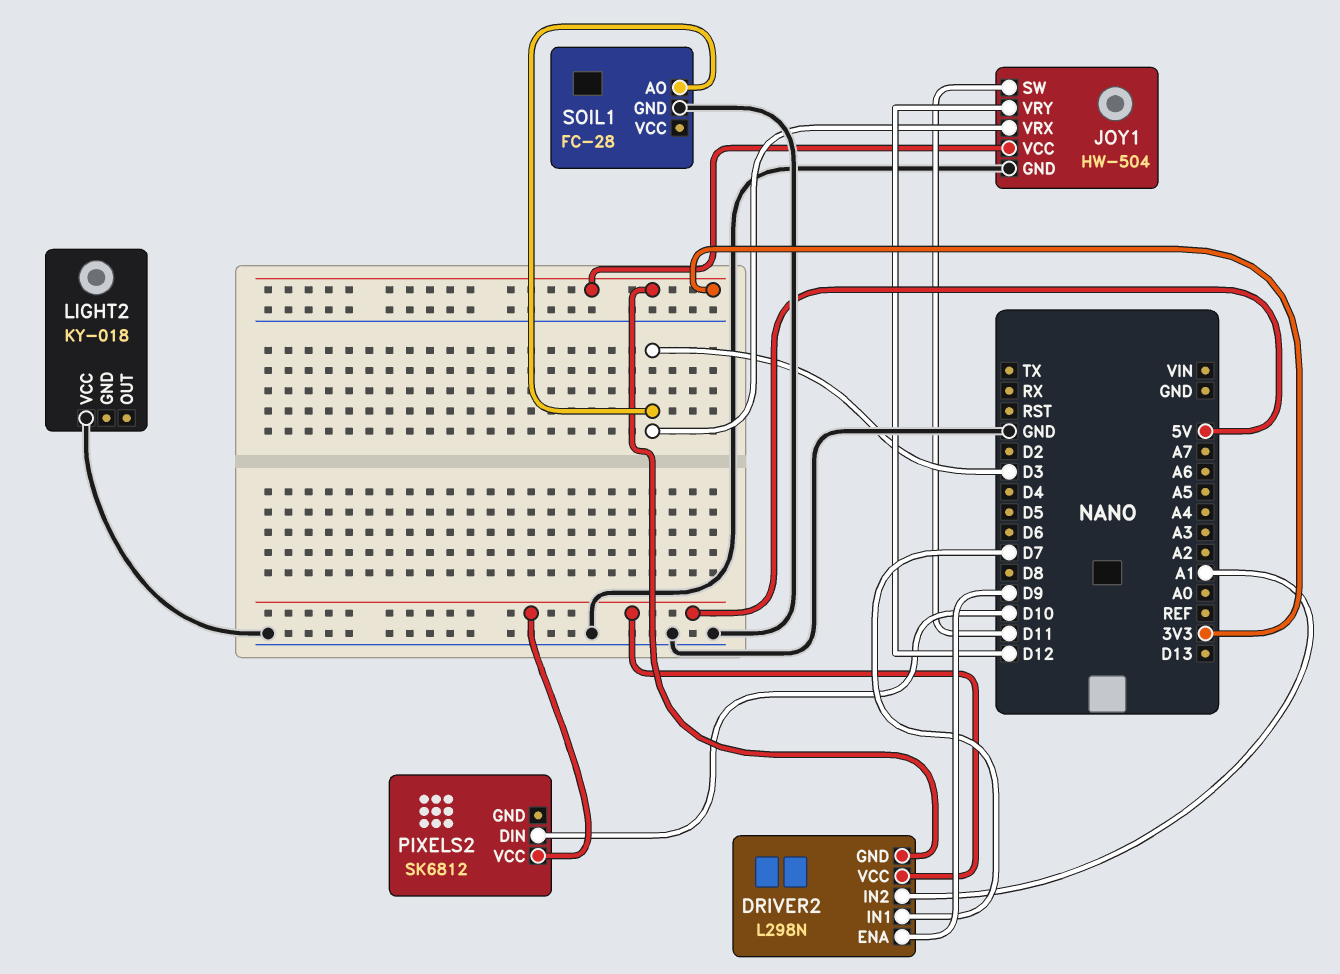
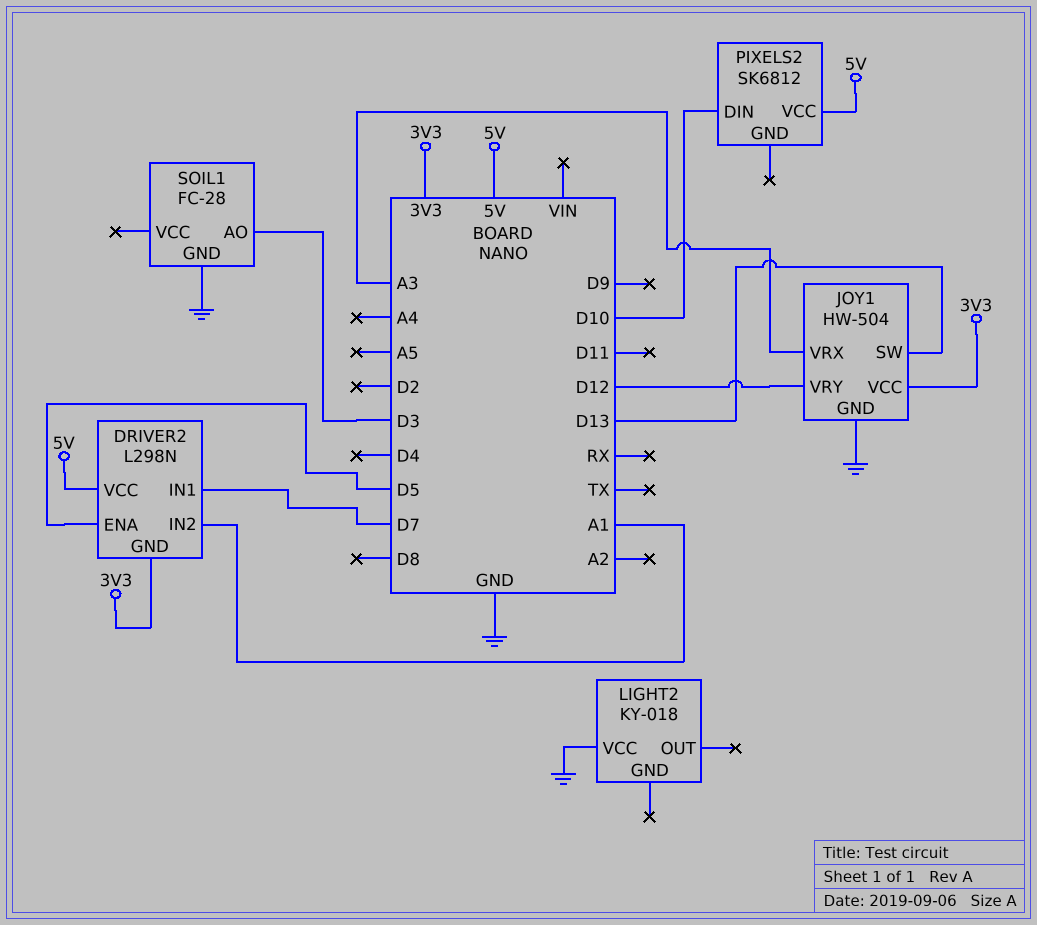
DRIVER2 pin ENA: D9 -> D5
JOY1 pin SW: D11 -> D13
JOY1 pin VRX: D3 -> A3

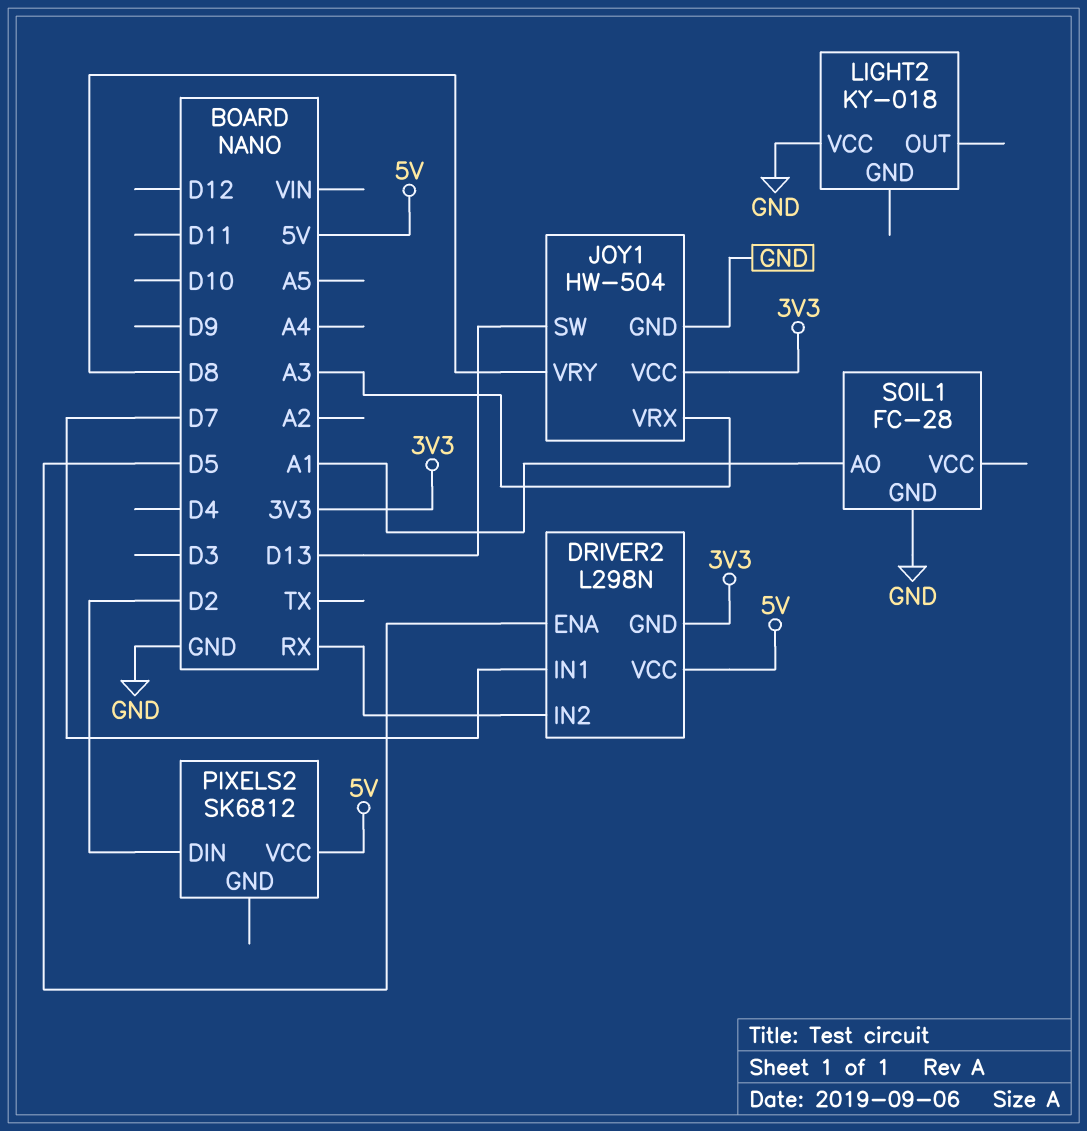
DRIVER2 pin IN2: A1 -> RX
JOY1 pin VRY: D12 -> D8
PIXELS2 pin DIN: D10 -> D2
SOIL1 pin AO: D3 -> A1

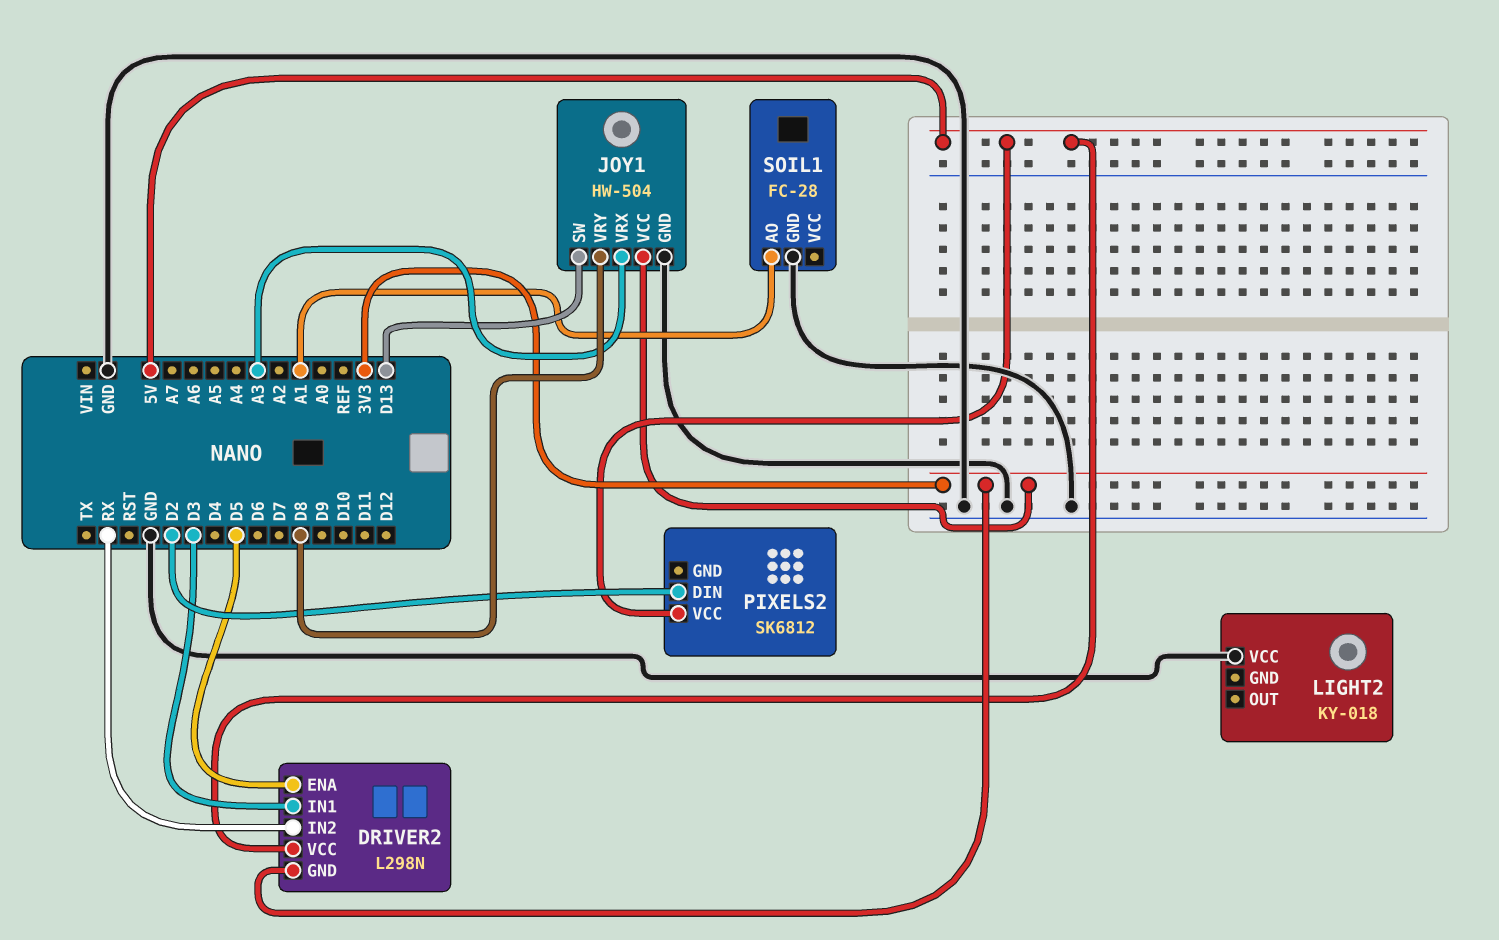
DRIVER2 pin IN1: D7 -> D3

